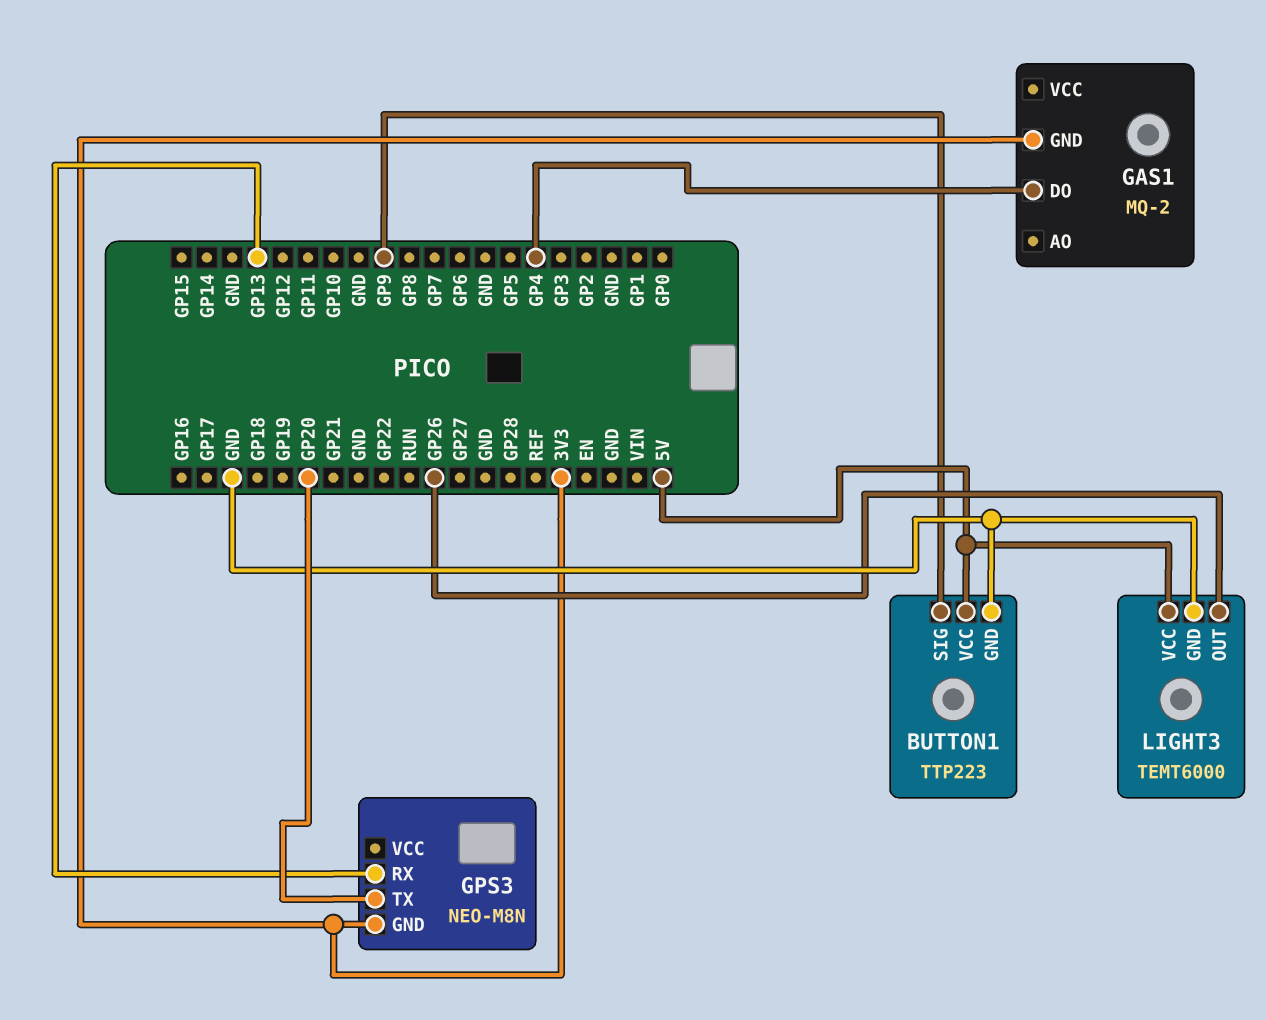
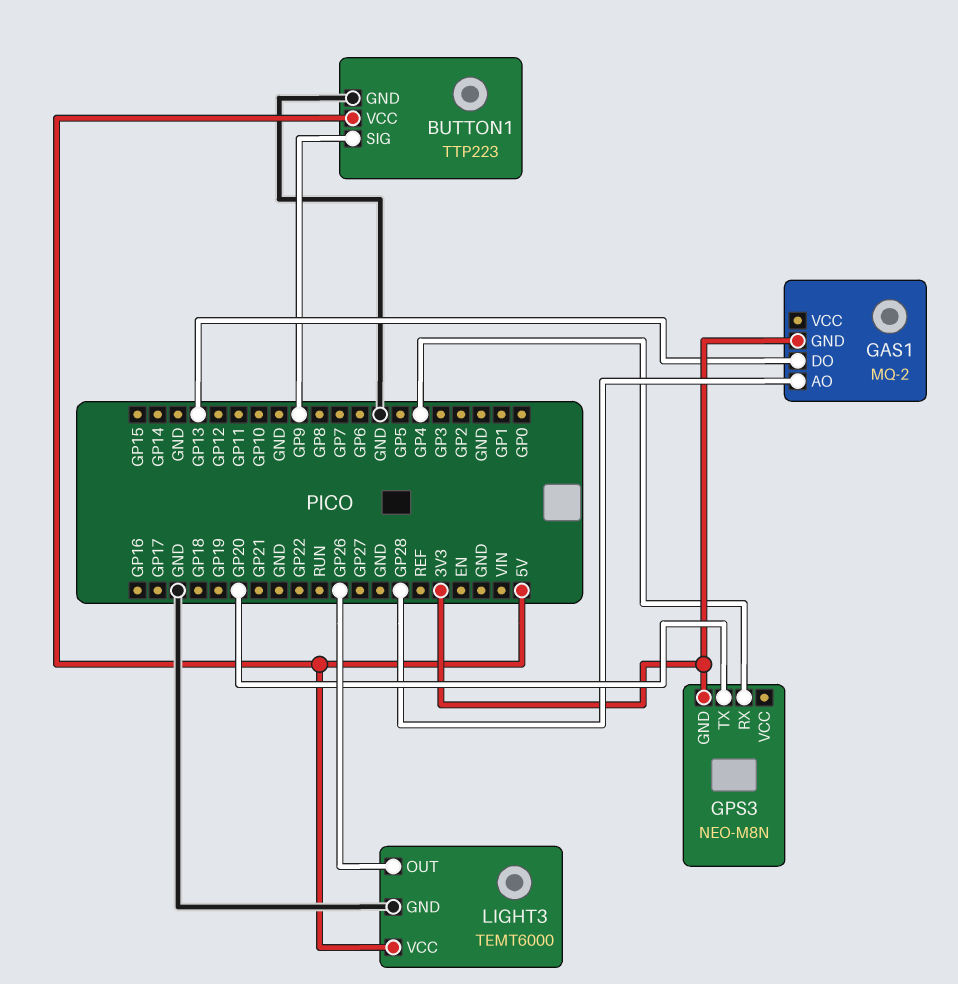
GAS1 pin AO: none -> GP28
GAS1 pin DO: GP4 -> GP13
GPS3 pin RX: GP13 -> GP4

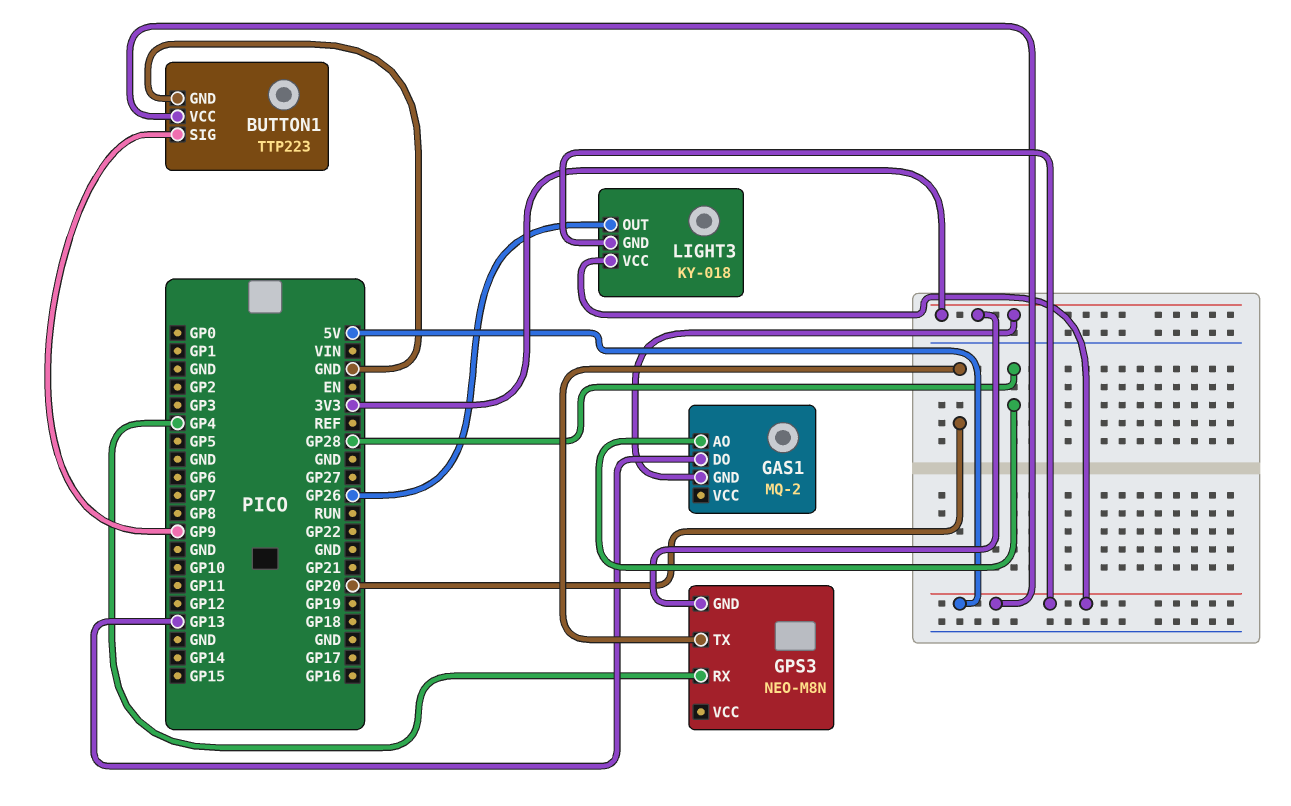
LIGHT3: TEMT6000 -> KY-018
LIGHT3 pin GND: GND -> 5V

